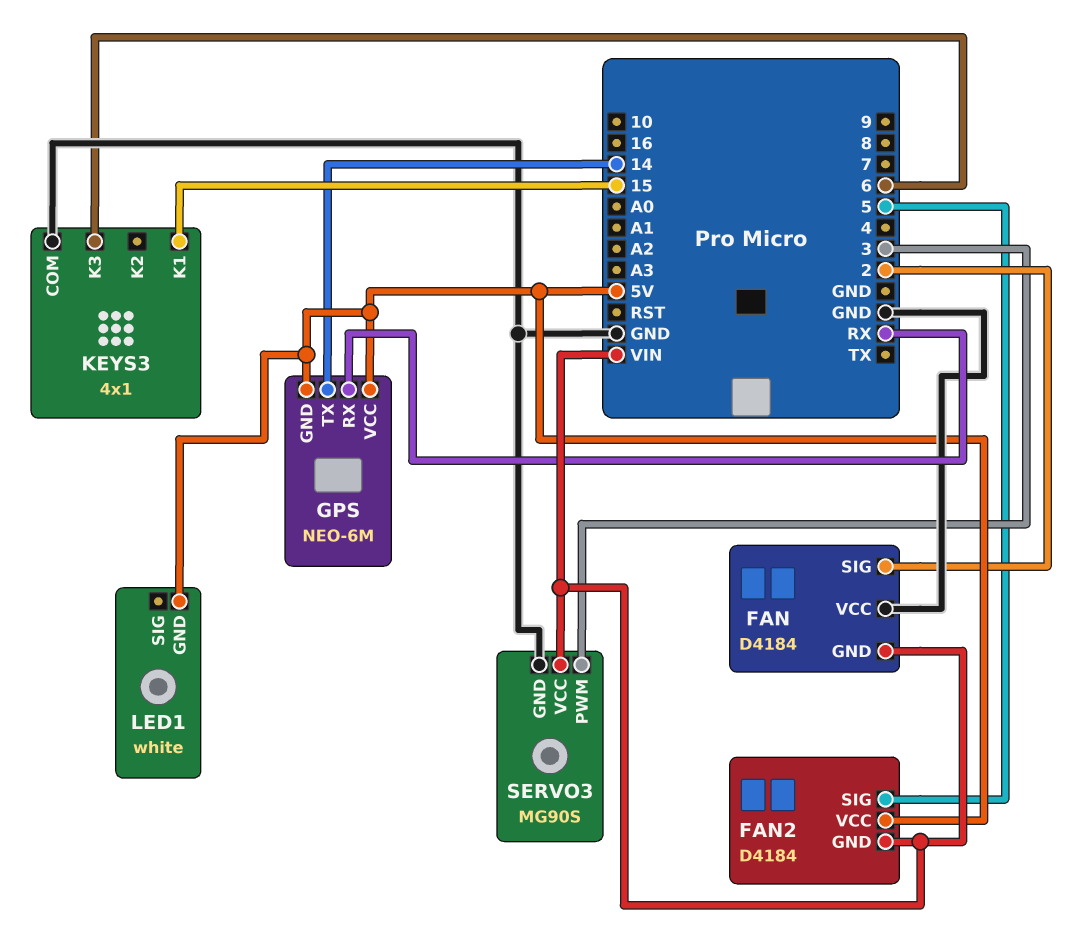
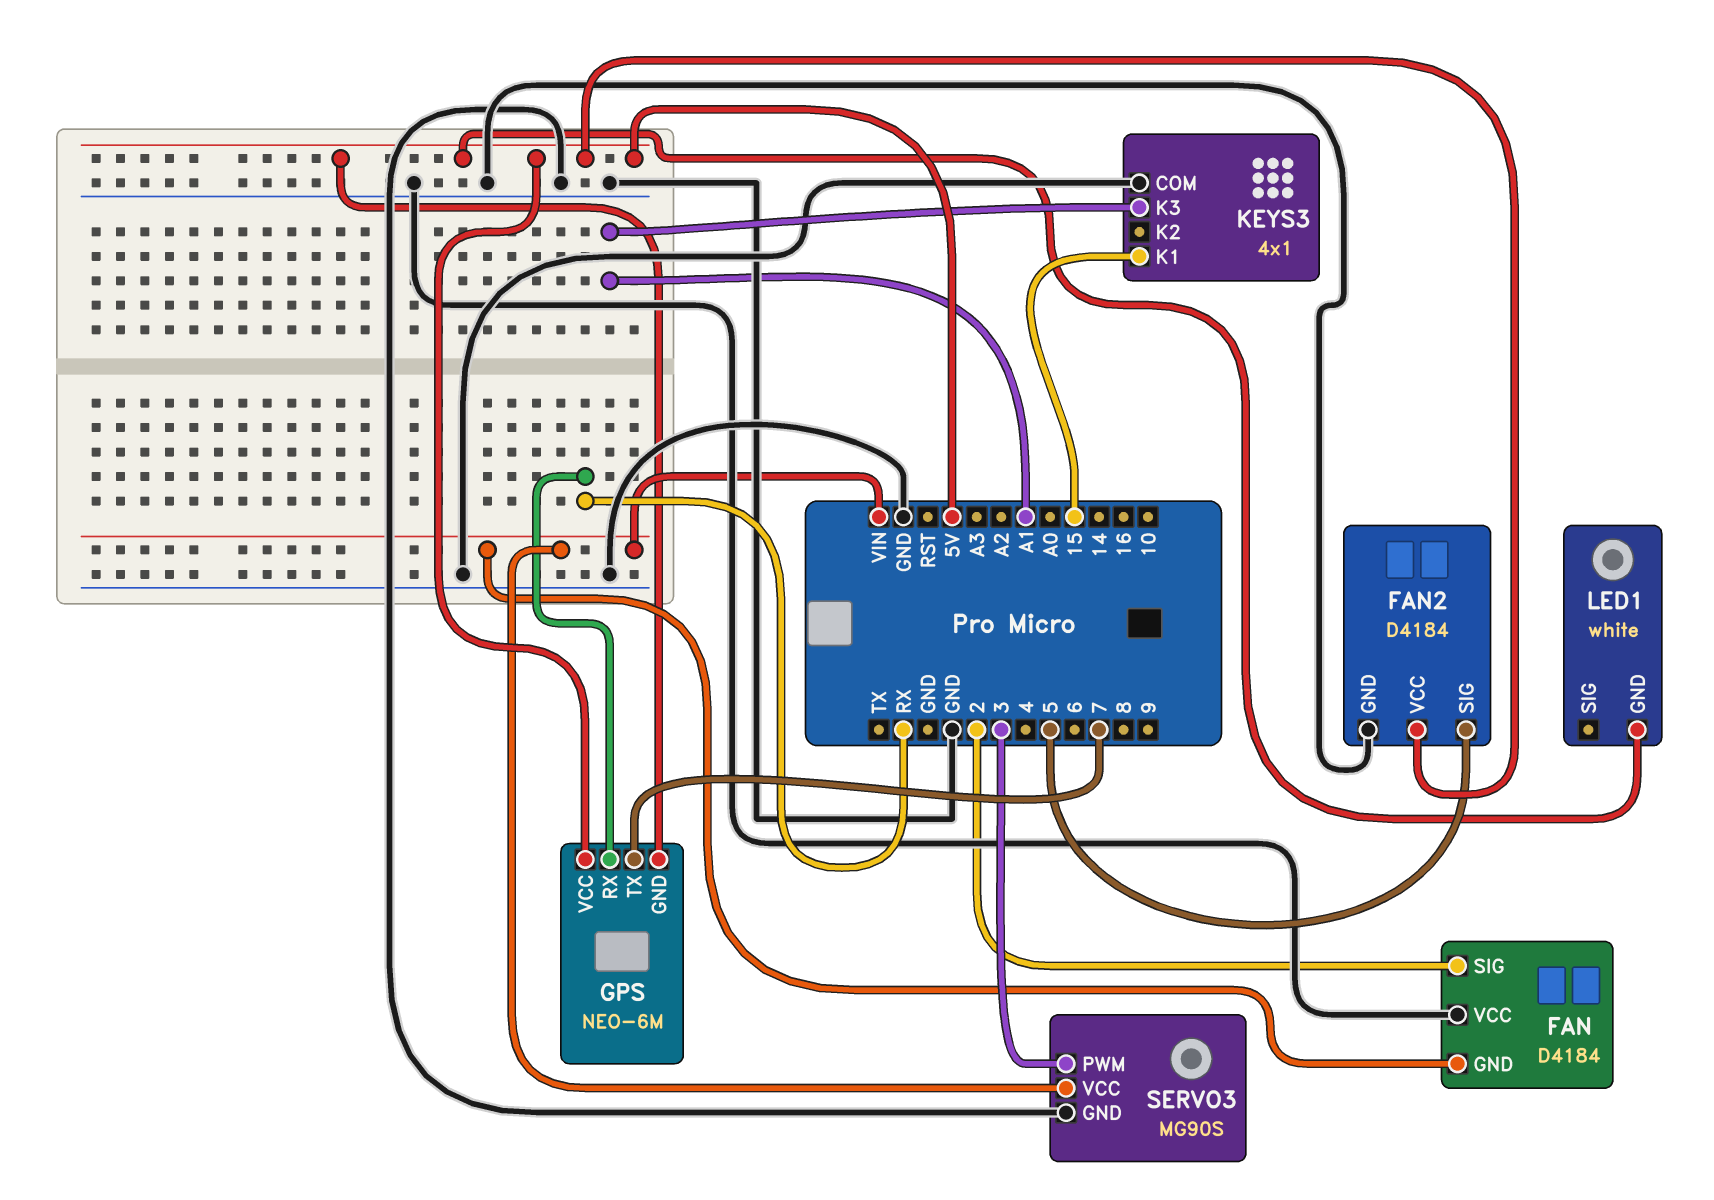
FAN2 pin GND: VIN -> GND
GPS pin TX: 14 -> 7
KEYS3 pin K3: 6 -> A1

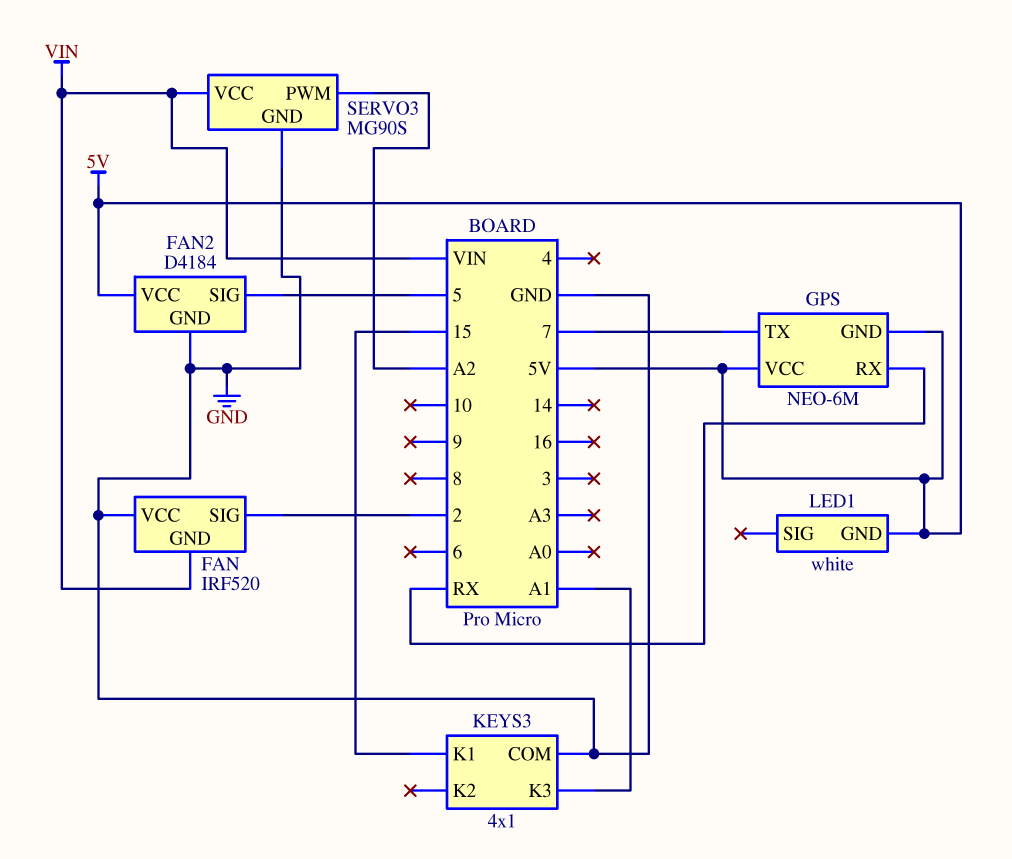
FAN: D4184 -> IRF520
SERVO3 pin PWM: 3 -> A2

